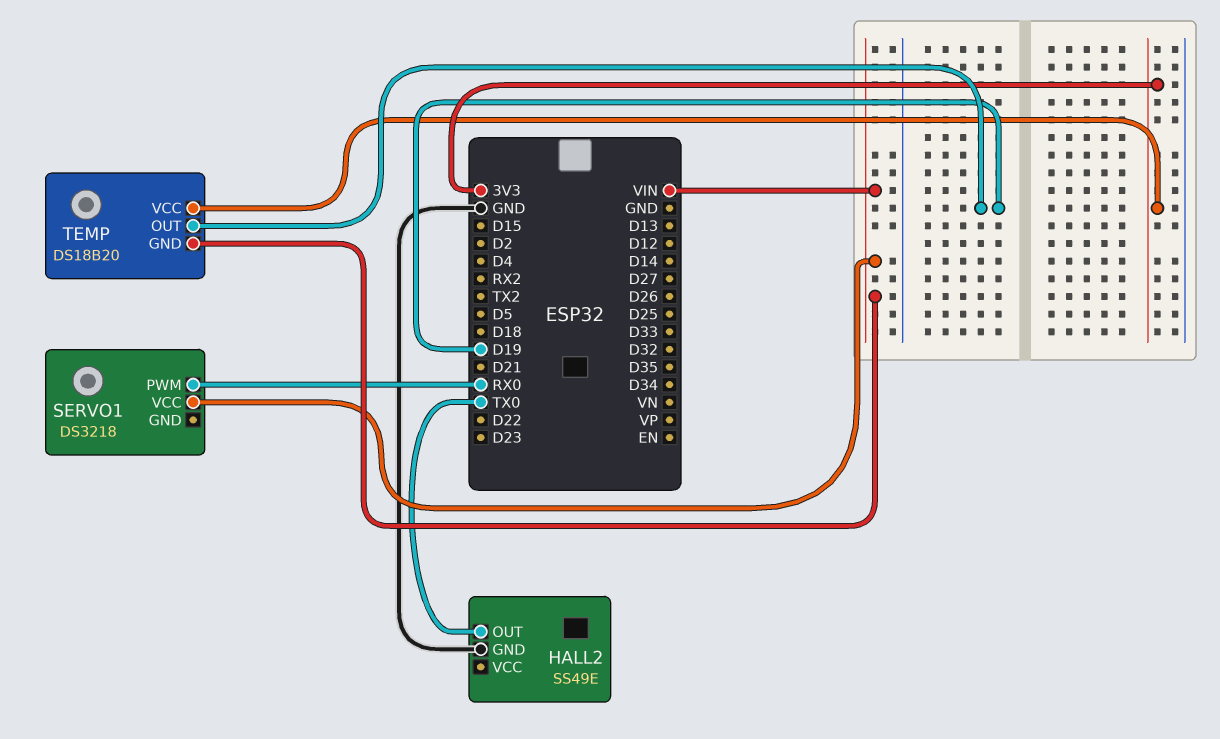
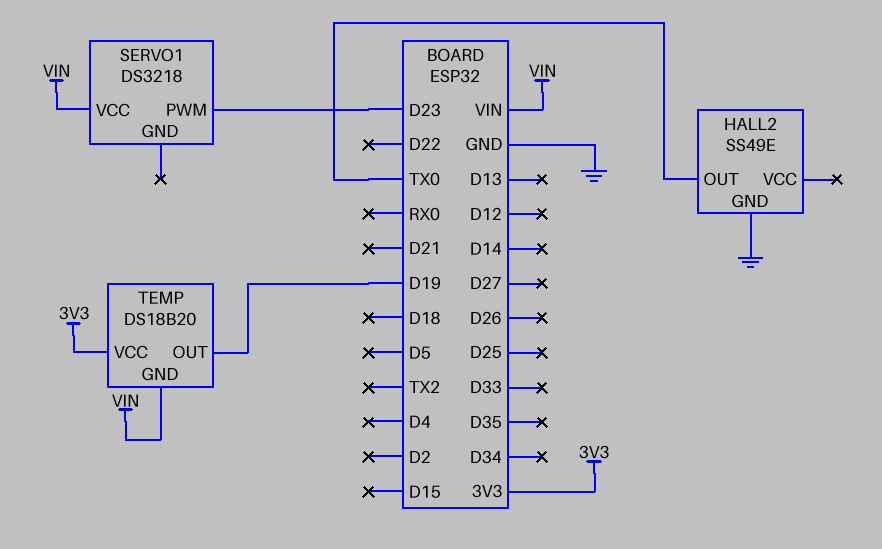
SERVO1 pin PWM: RX0 -> D23

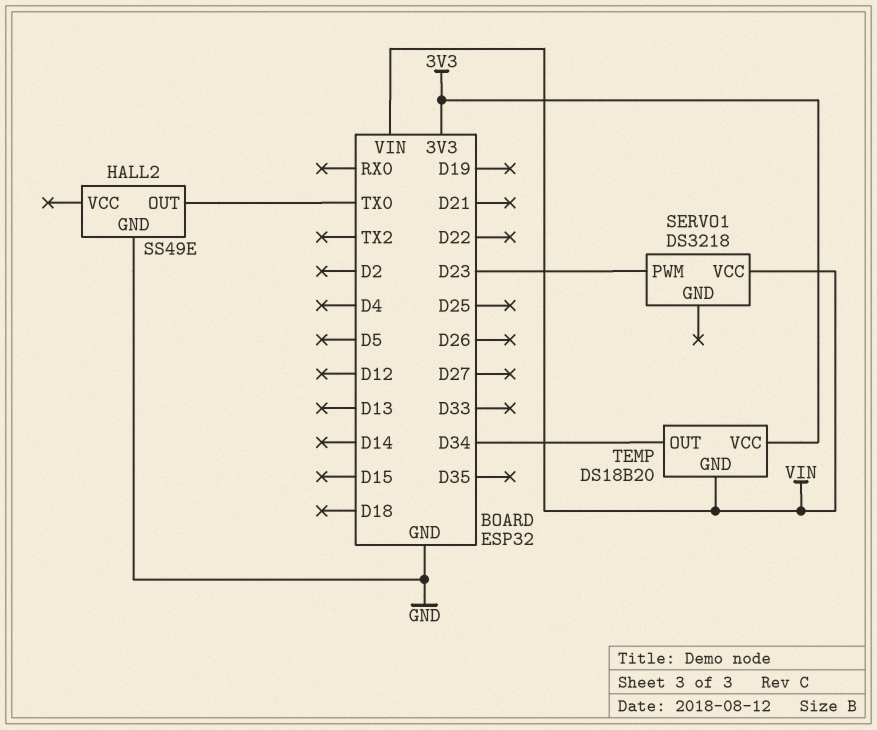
TEMP pin OUT: D19 -> D34

